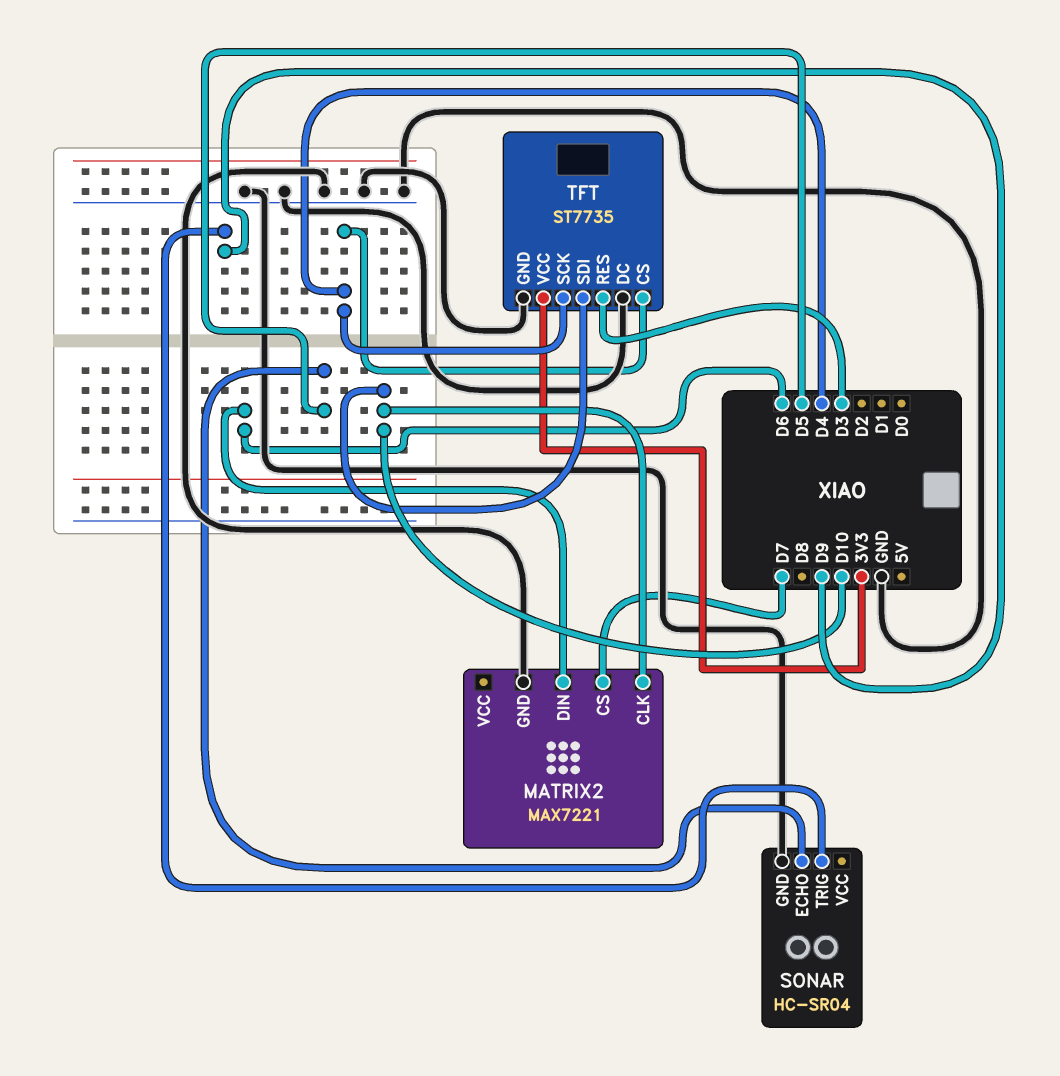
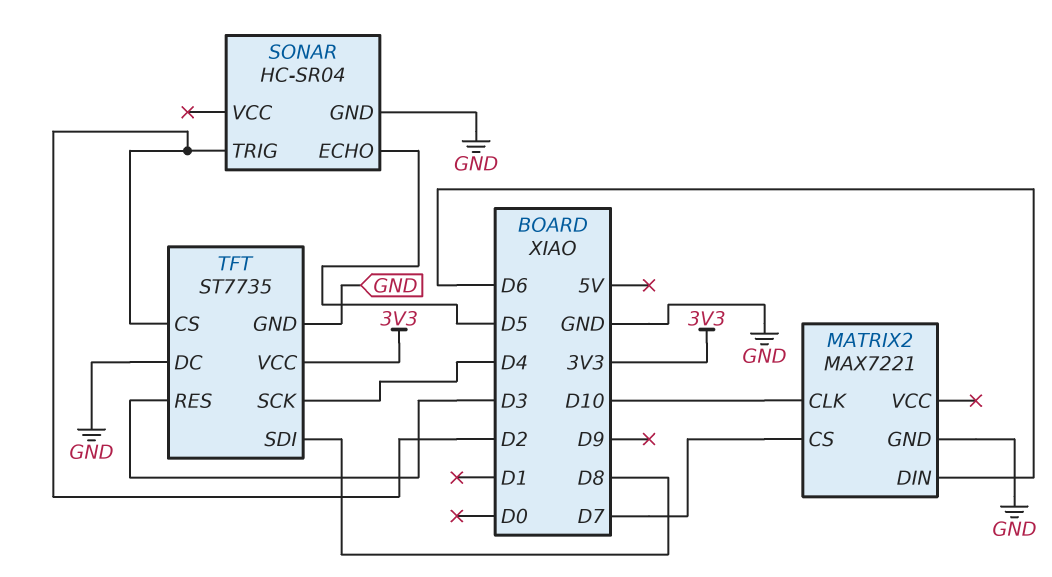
SONAR pin TRIG: D9 -> D2
TFT pin CS: D4 -> D2
TFT pin SDI: D10 -> D8

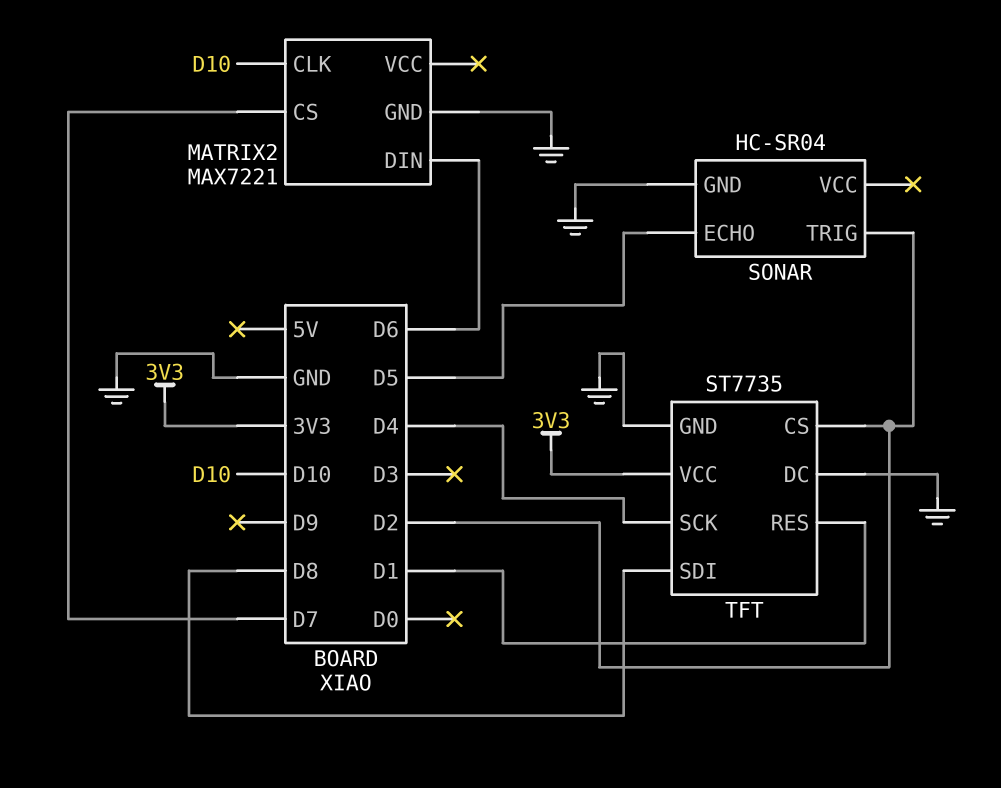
TFT pin RES: D3 -> D1

